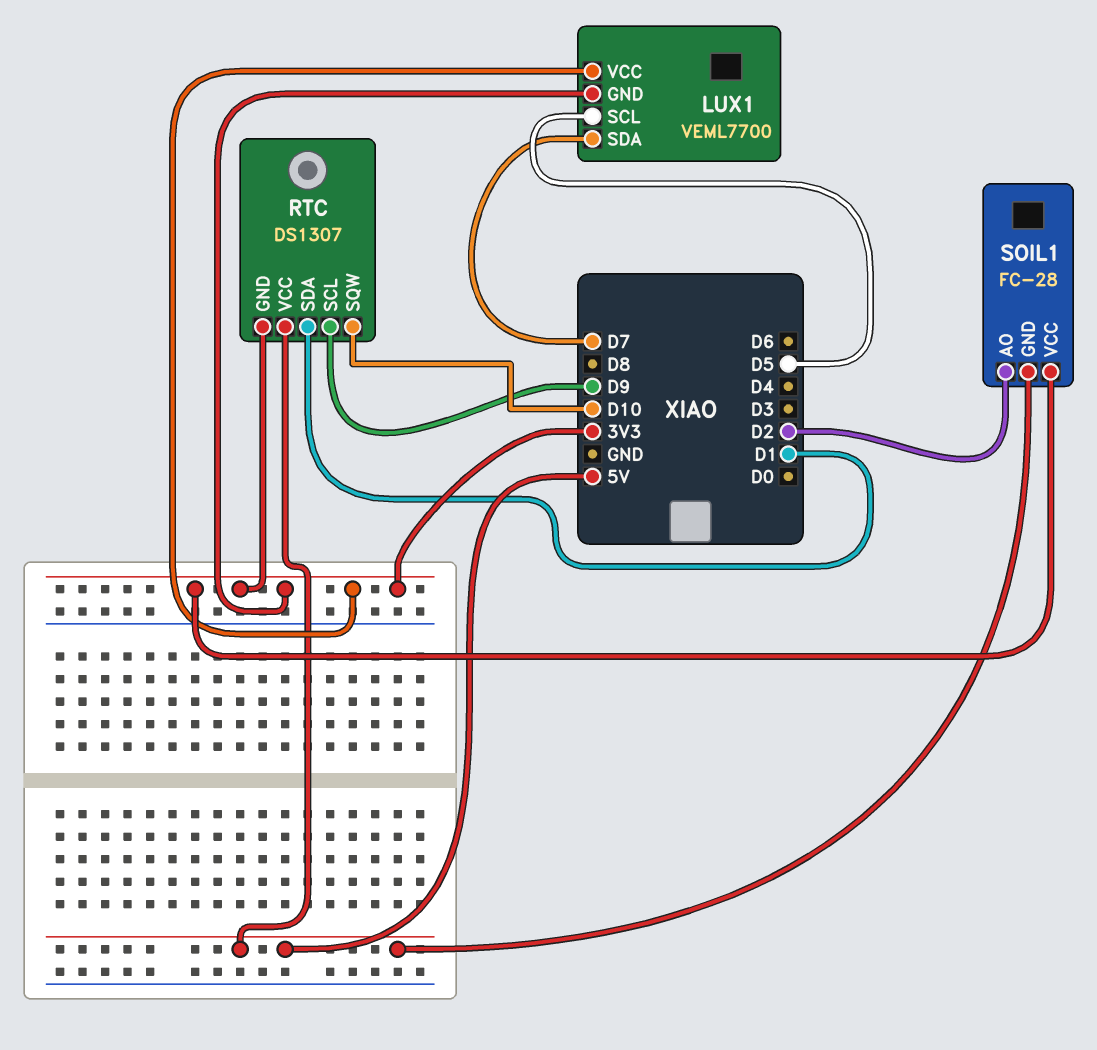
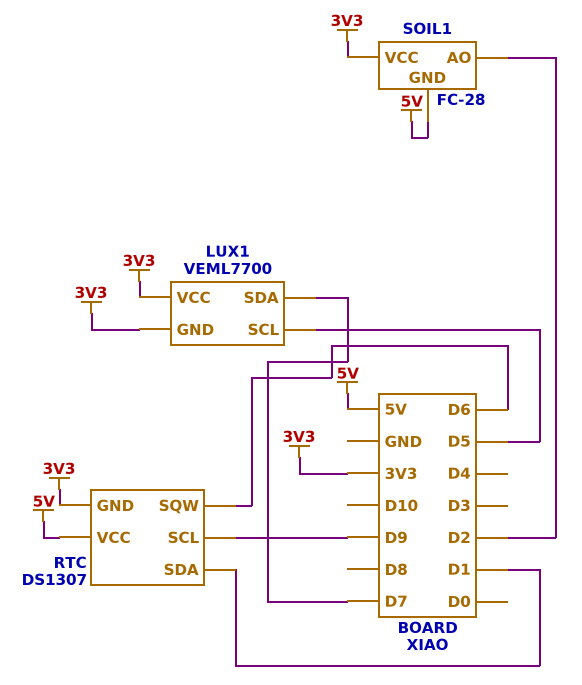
RTC pin SQW: D10 -> D6

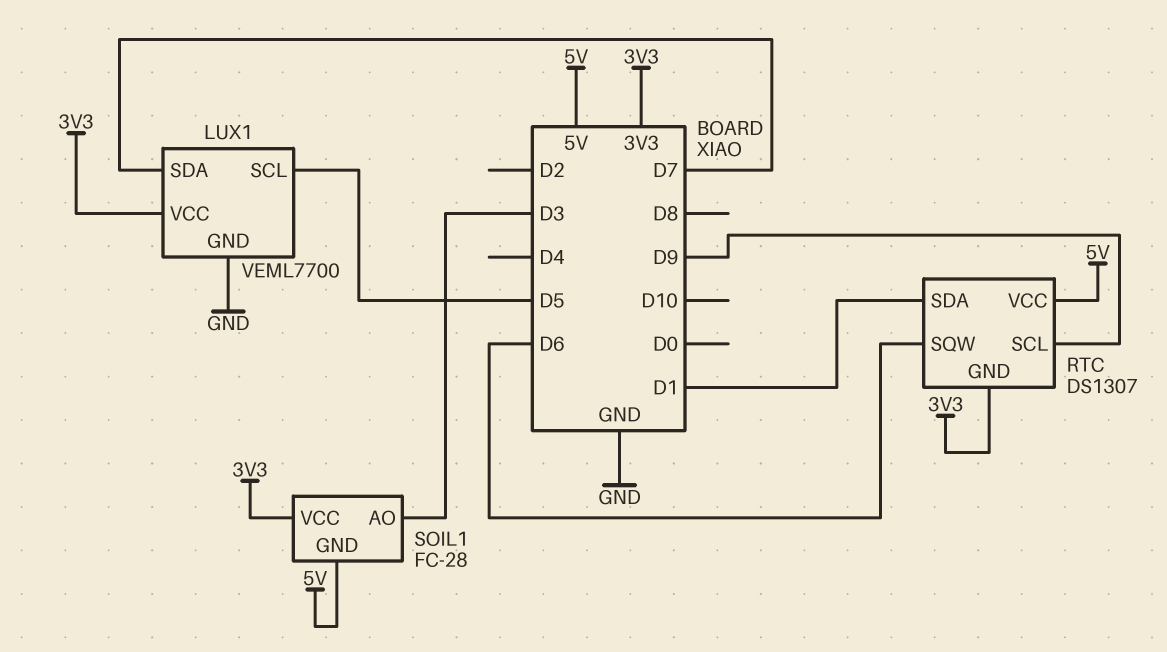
LUX1 pin GND: 3V3 -> GND
SOIL1 pin AO: D2 -> D3

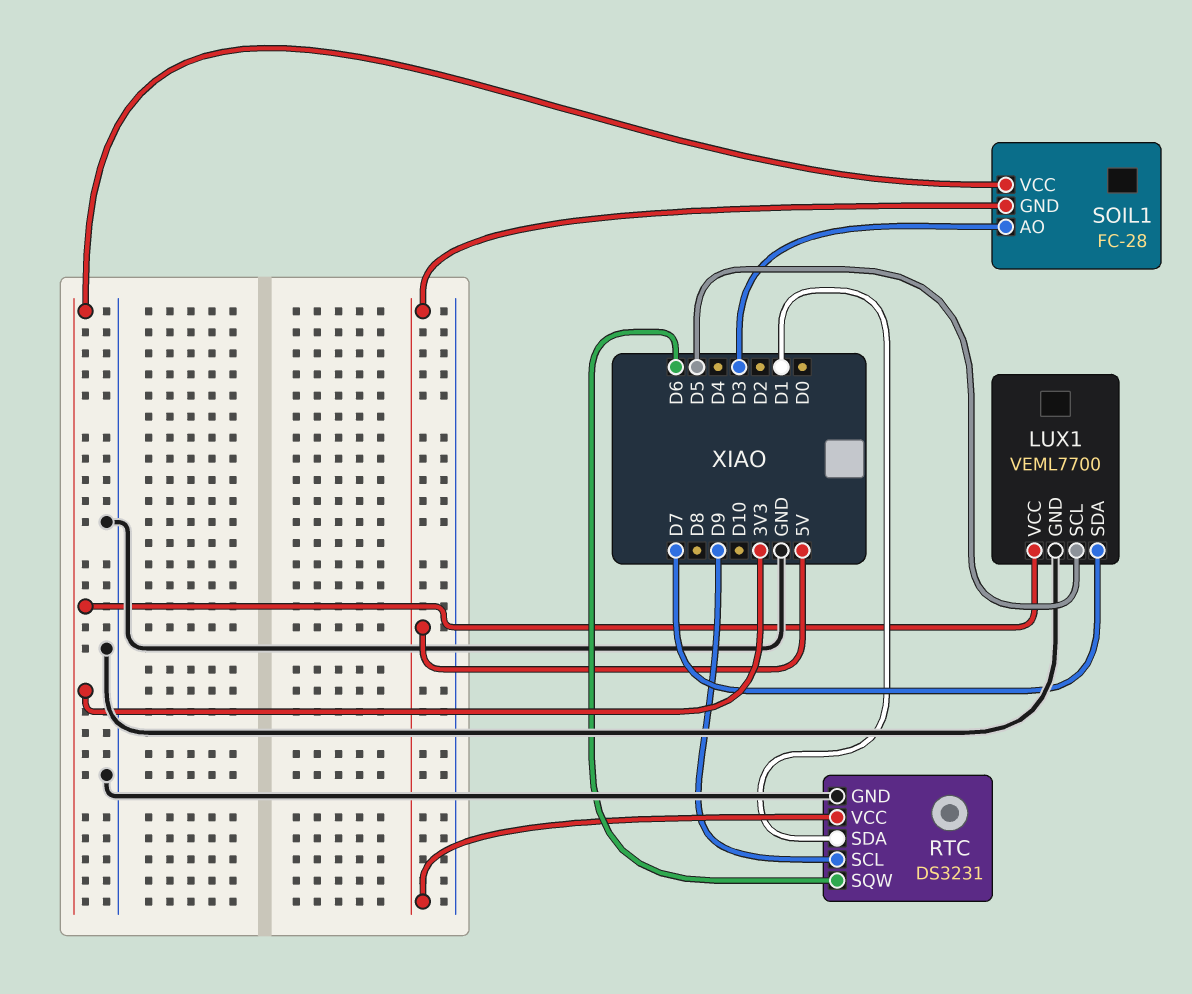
RTC: DS1307 -> DS3231
RTC pin GND: 3V3 -> GND

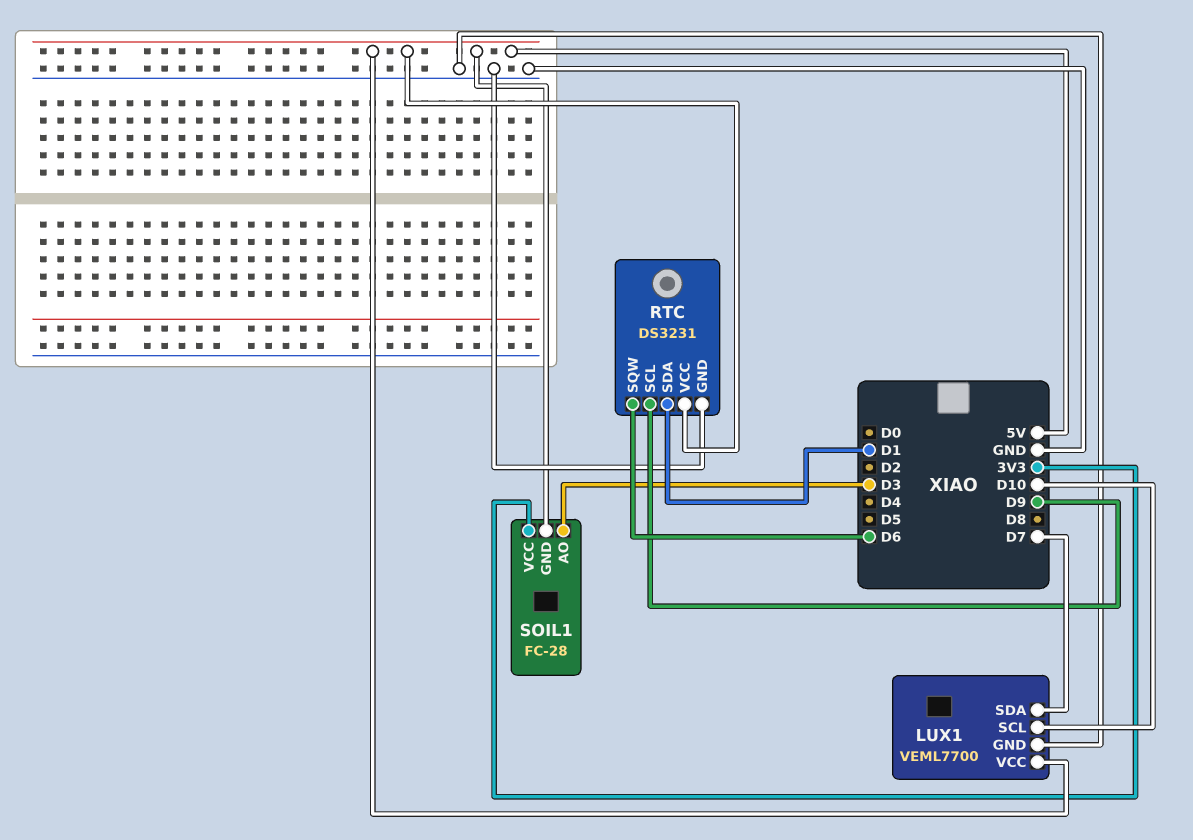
LUX1 pin SCL: D5 -> D10
LUX1 pin VCC: 3V3 -> 5V

